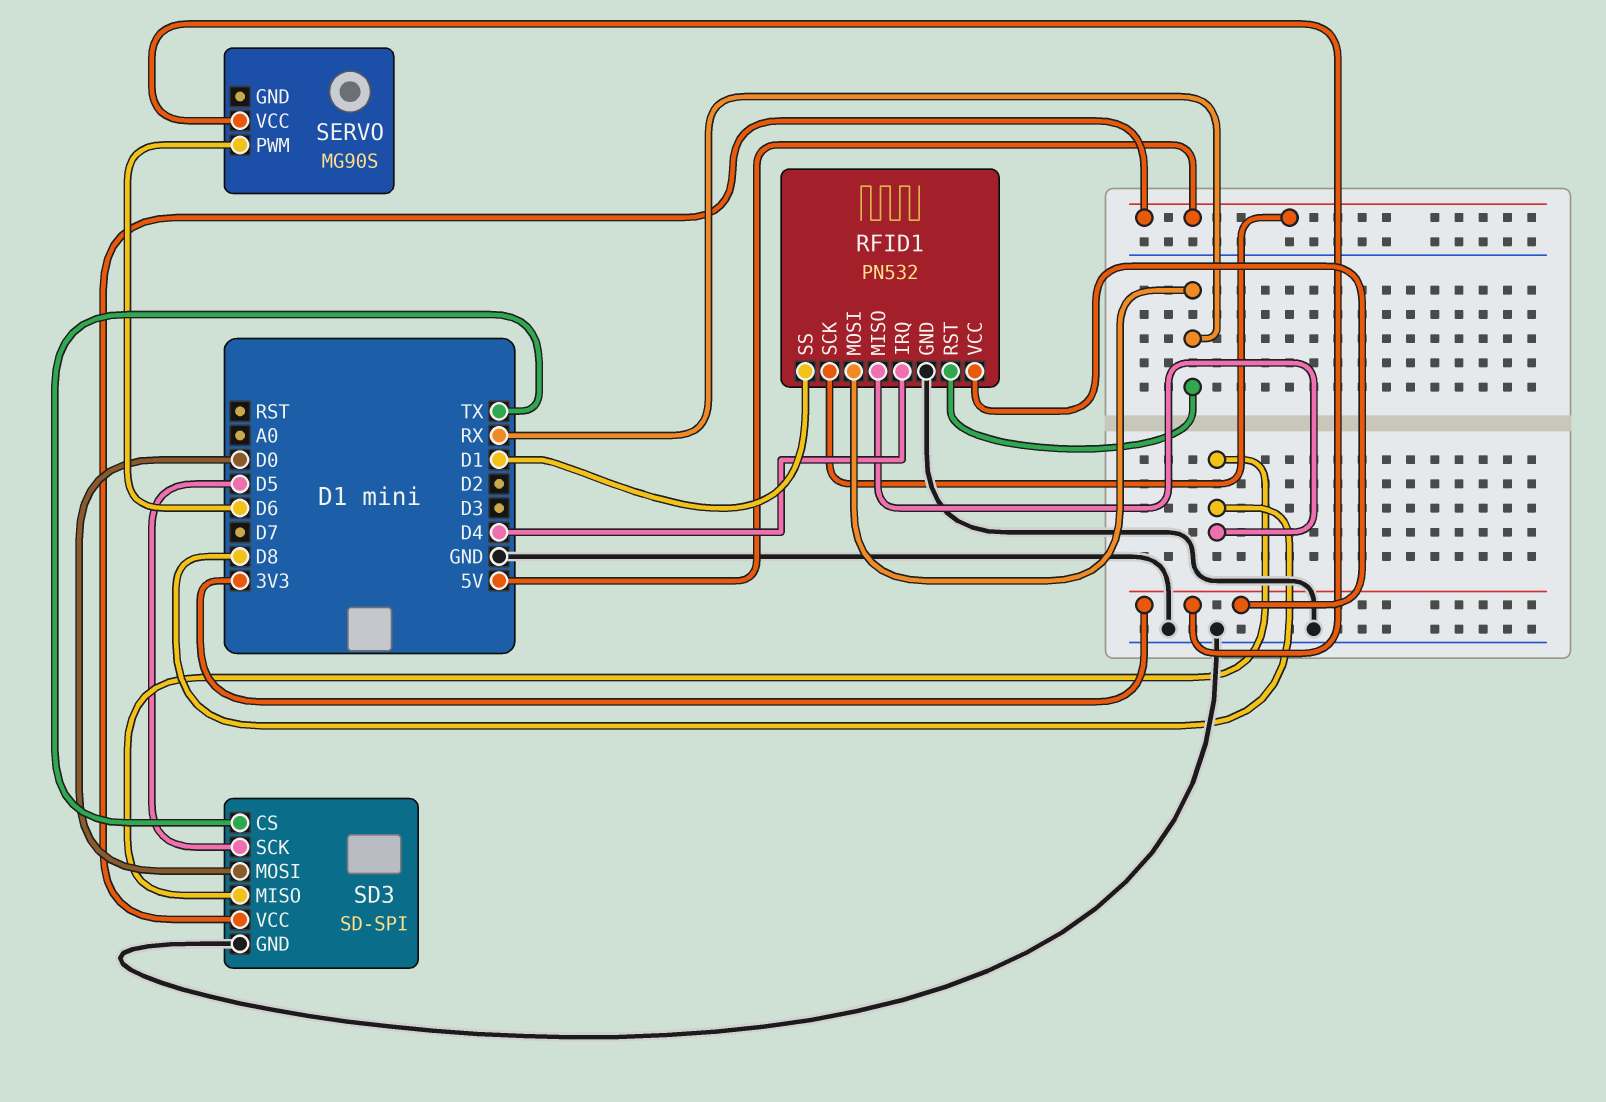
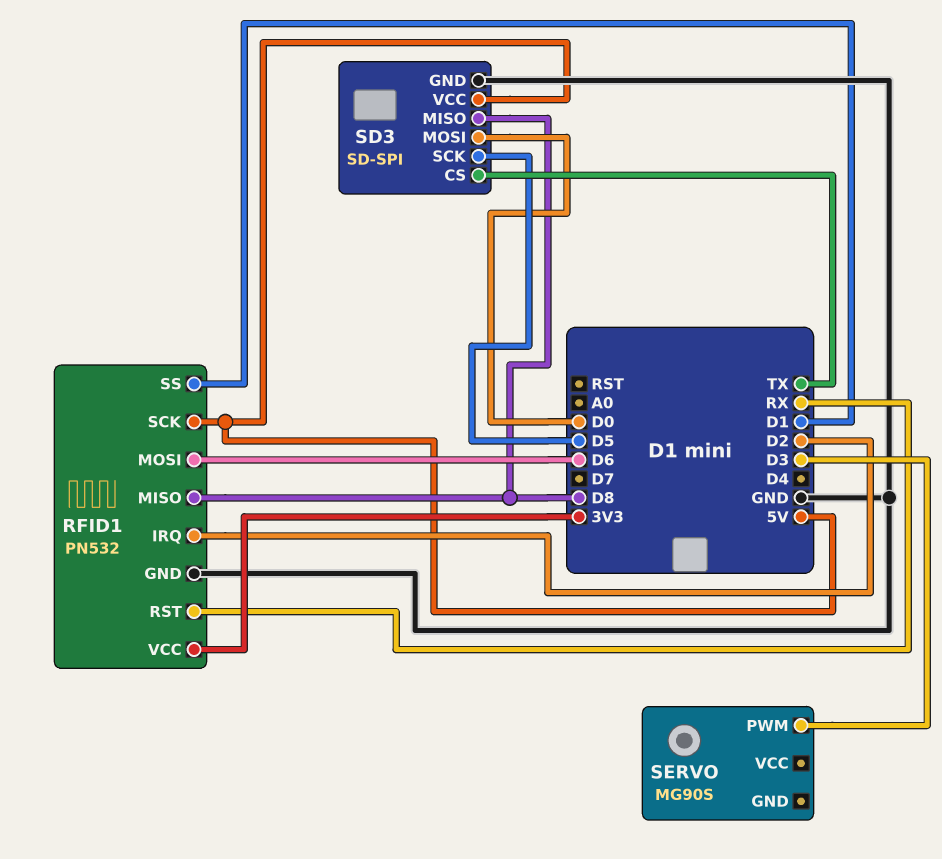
RFID1 pin IRQ: D4 -> D2
RFID1 pin MOSI: RX -> D6
SERVO pin PWM: D6 -> D3
SERVO pin VCC: 3V3 -> none

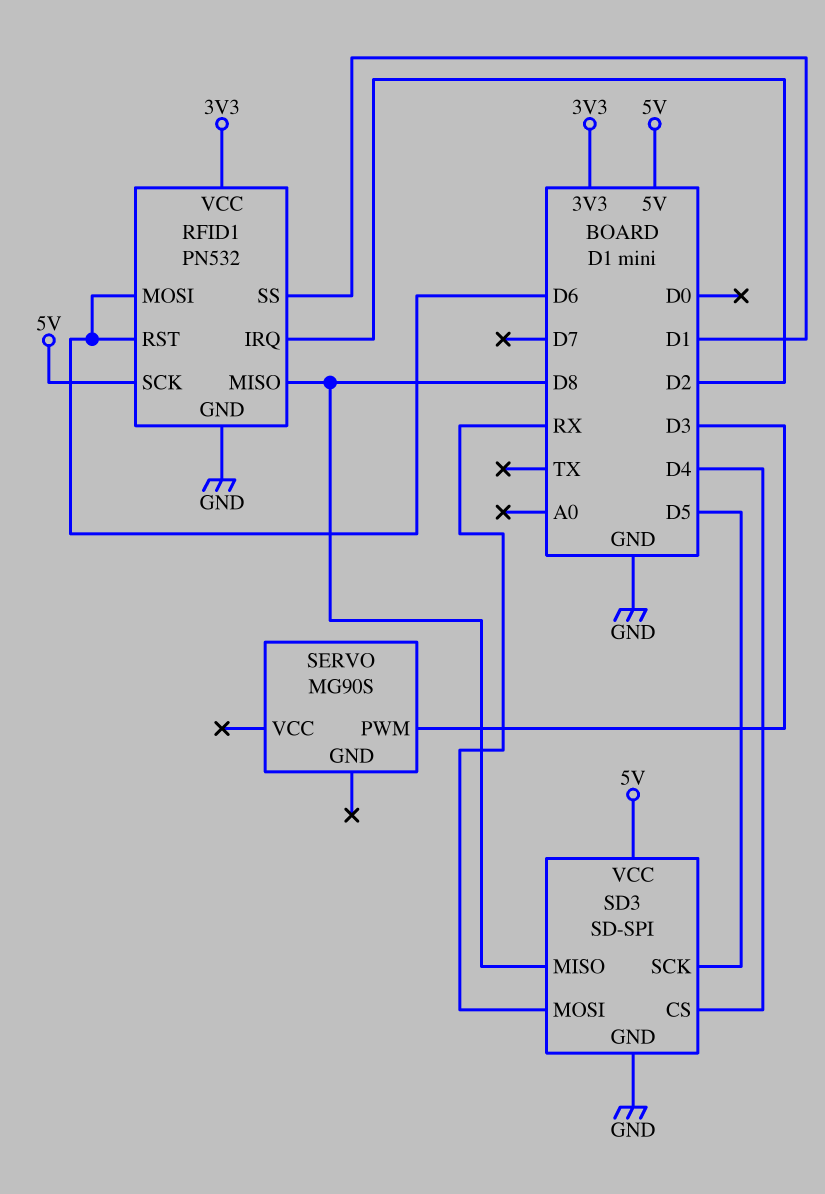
RFID1 pin RST: RX -> D6
SD3 pin CS: TX -> D4
SD3 pin MOSI: D0 -> RX

